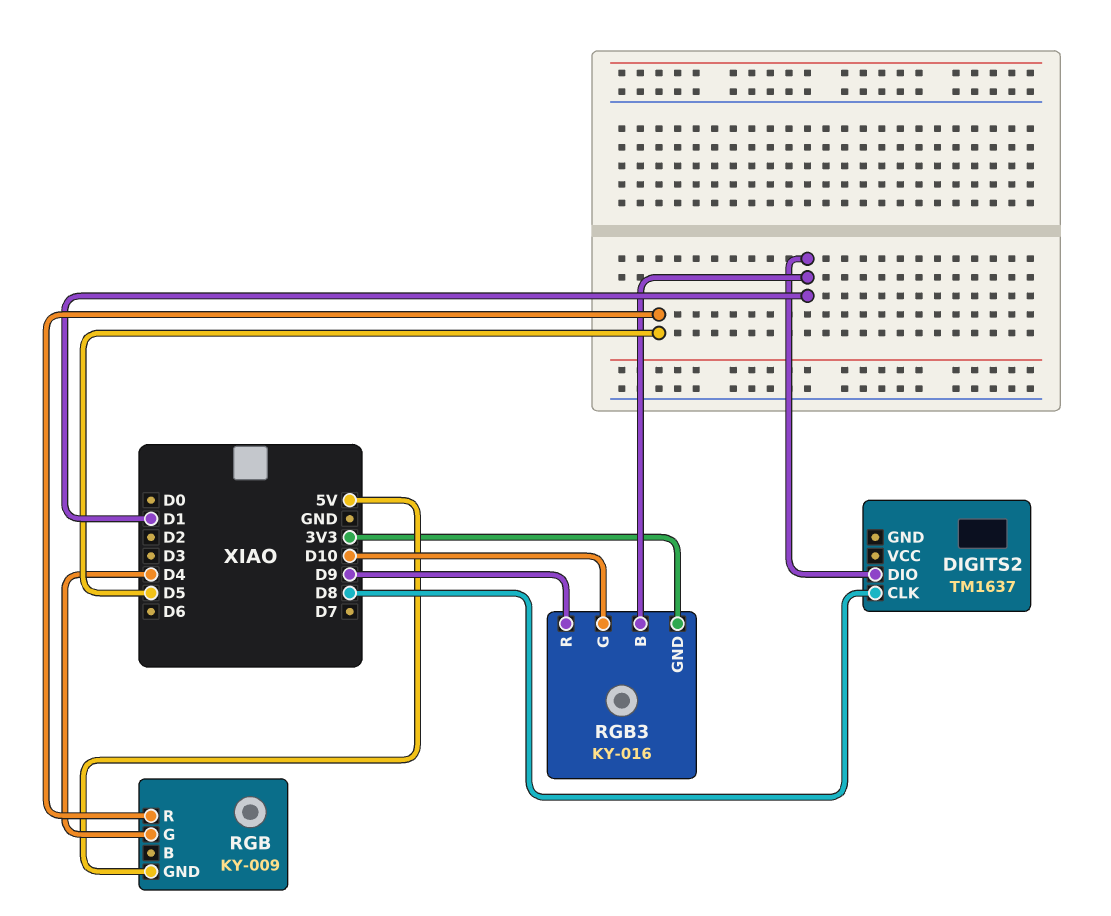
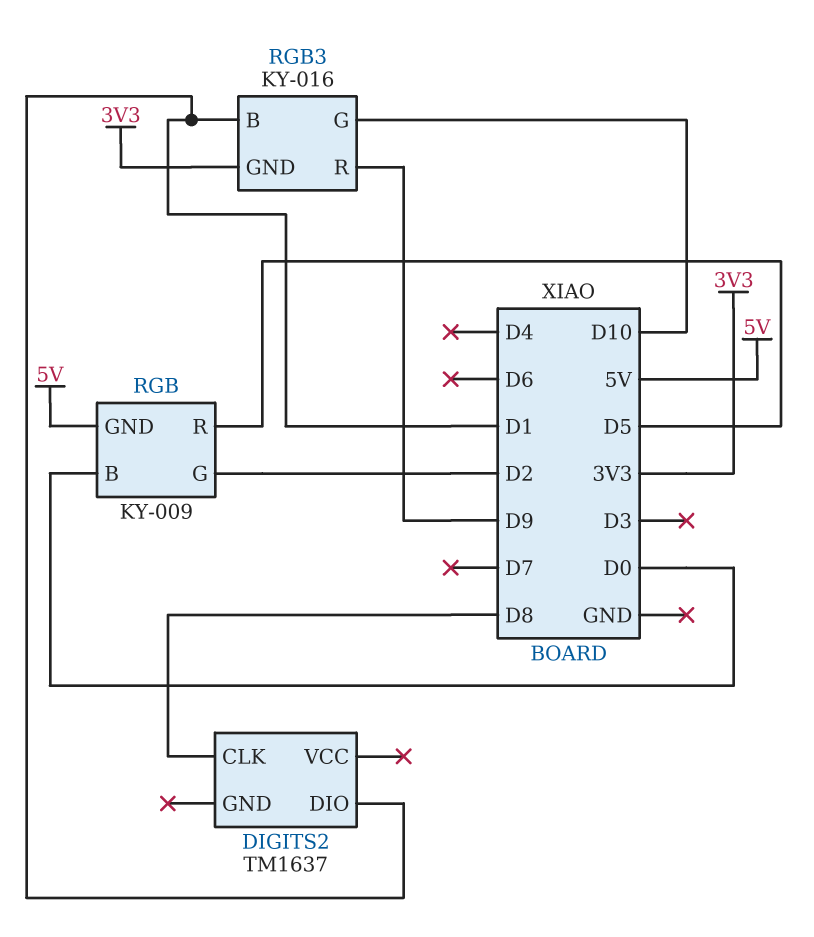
RGB pin B: none -> D0
RGB pin G: D4 -> D2

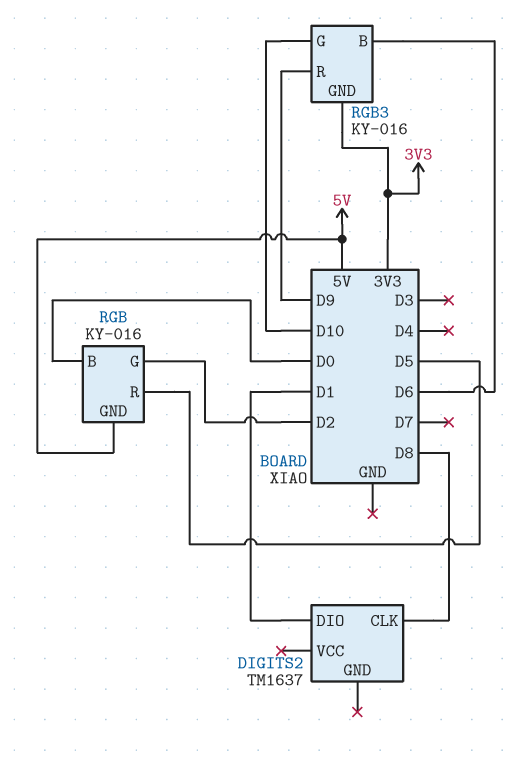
RGB: KY-009 -> KY-016
RGB3 pin B: D1 -> D6

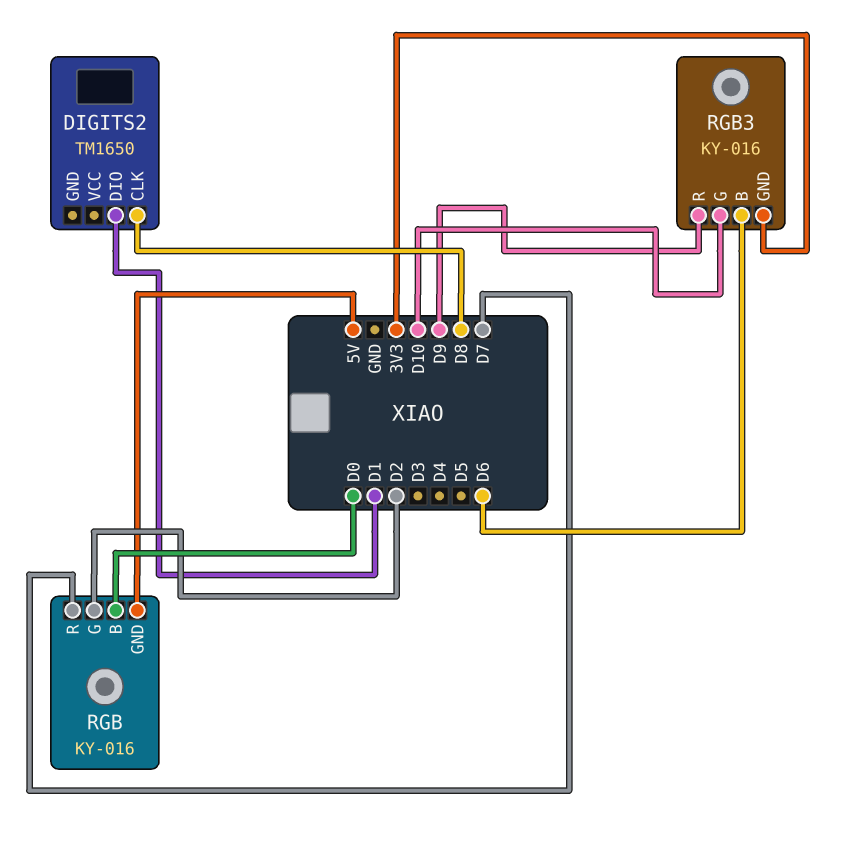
DIGITS2: TM1637 -> TM1650
RGB pin R: D5 -> D7

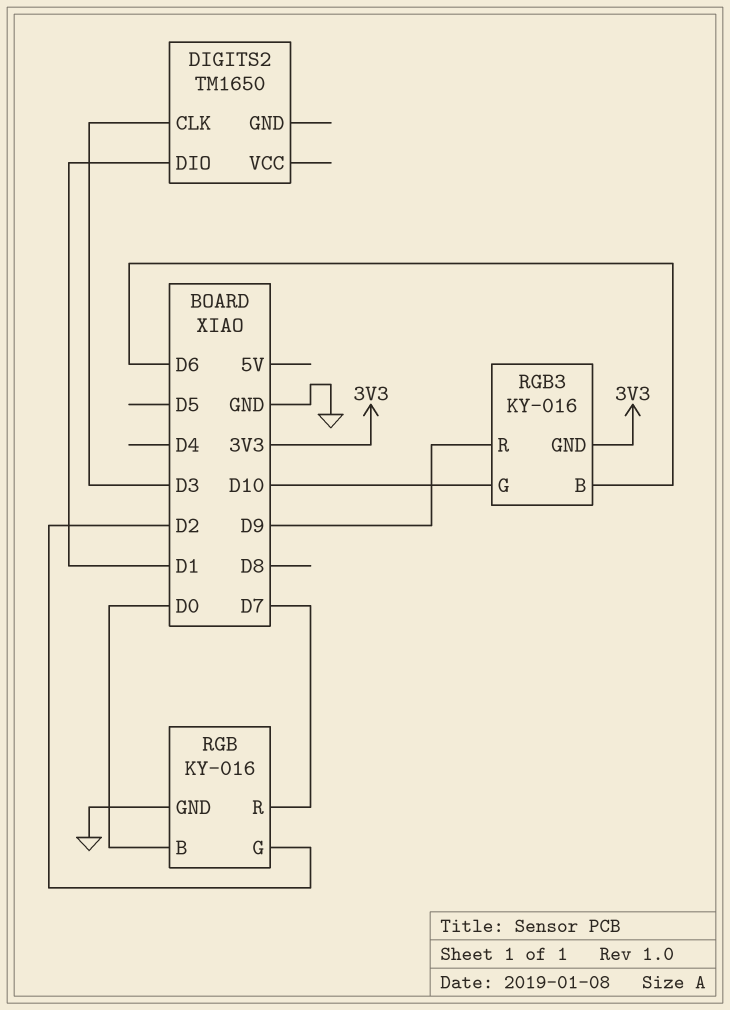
DIGITS2 pin CLK: D8 -> D3
RGB pin GND: 5V -> GND

